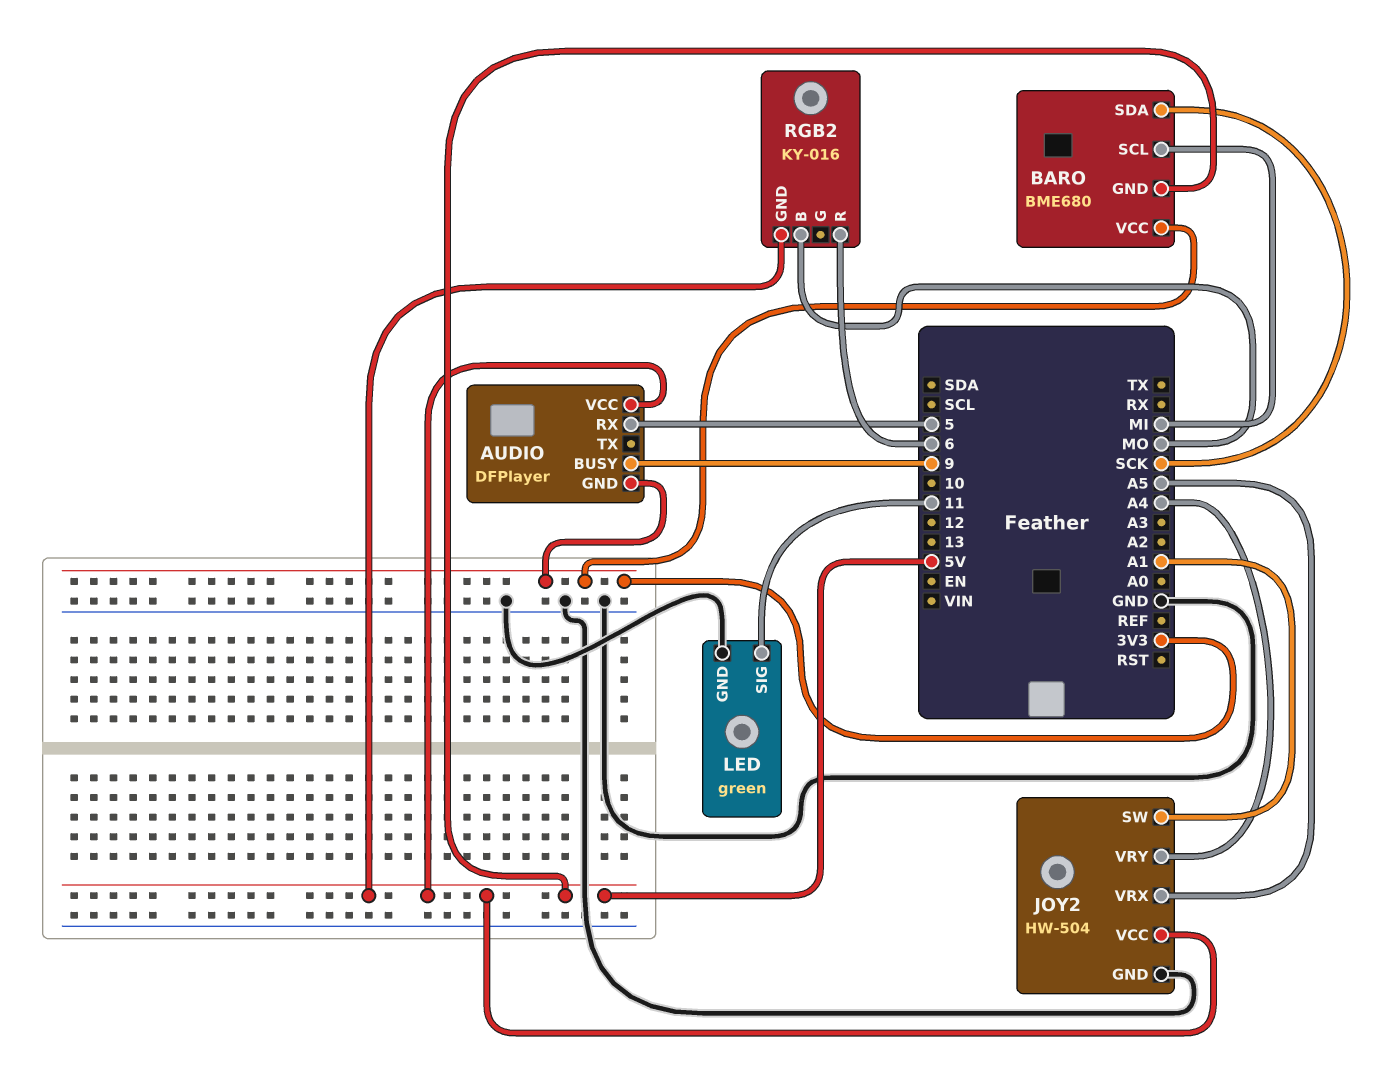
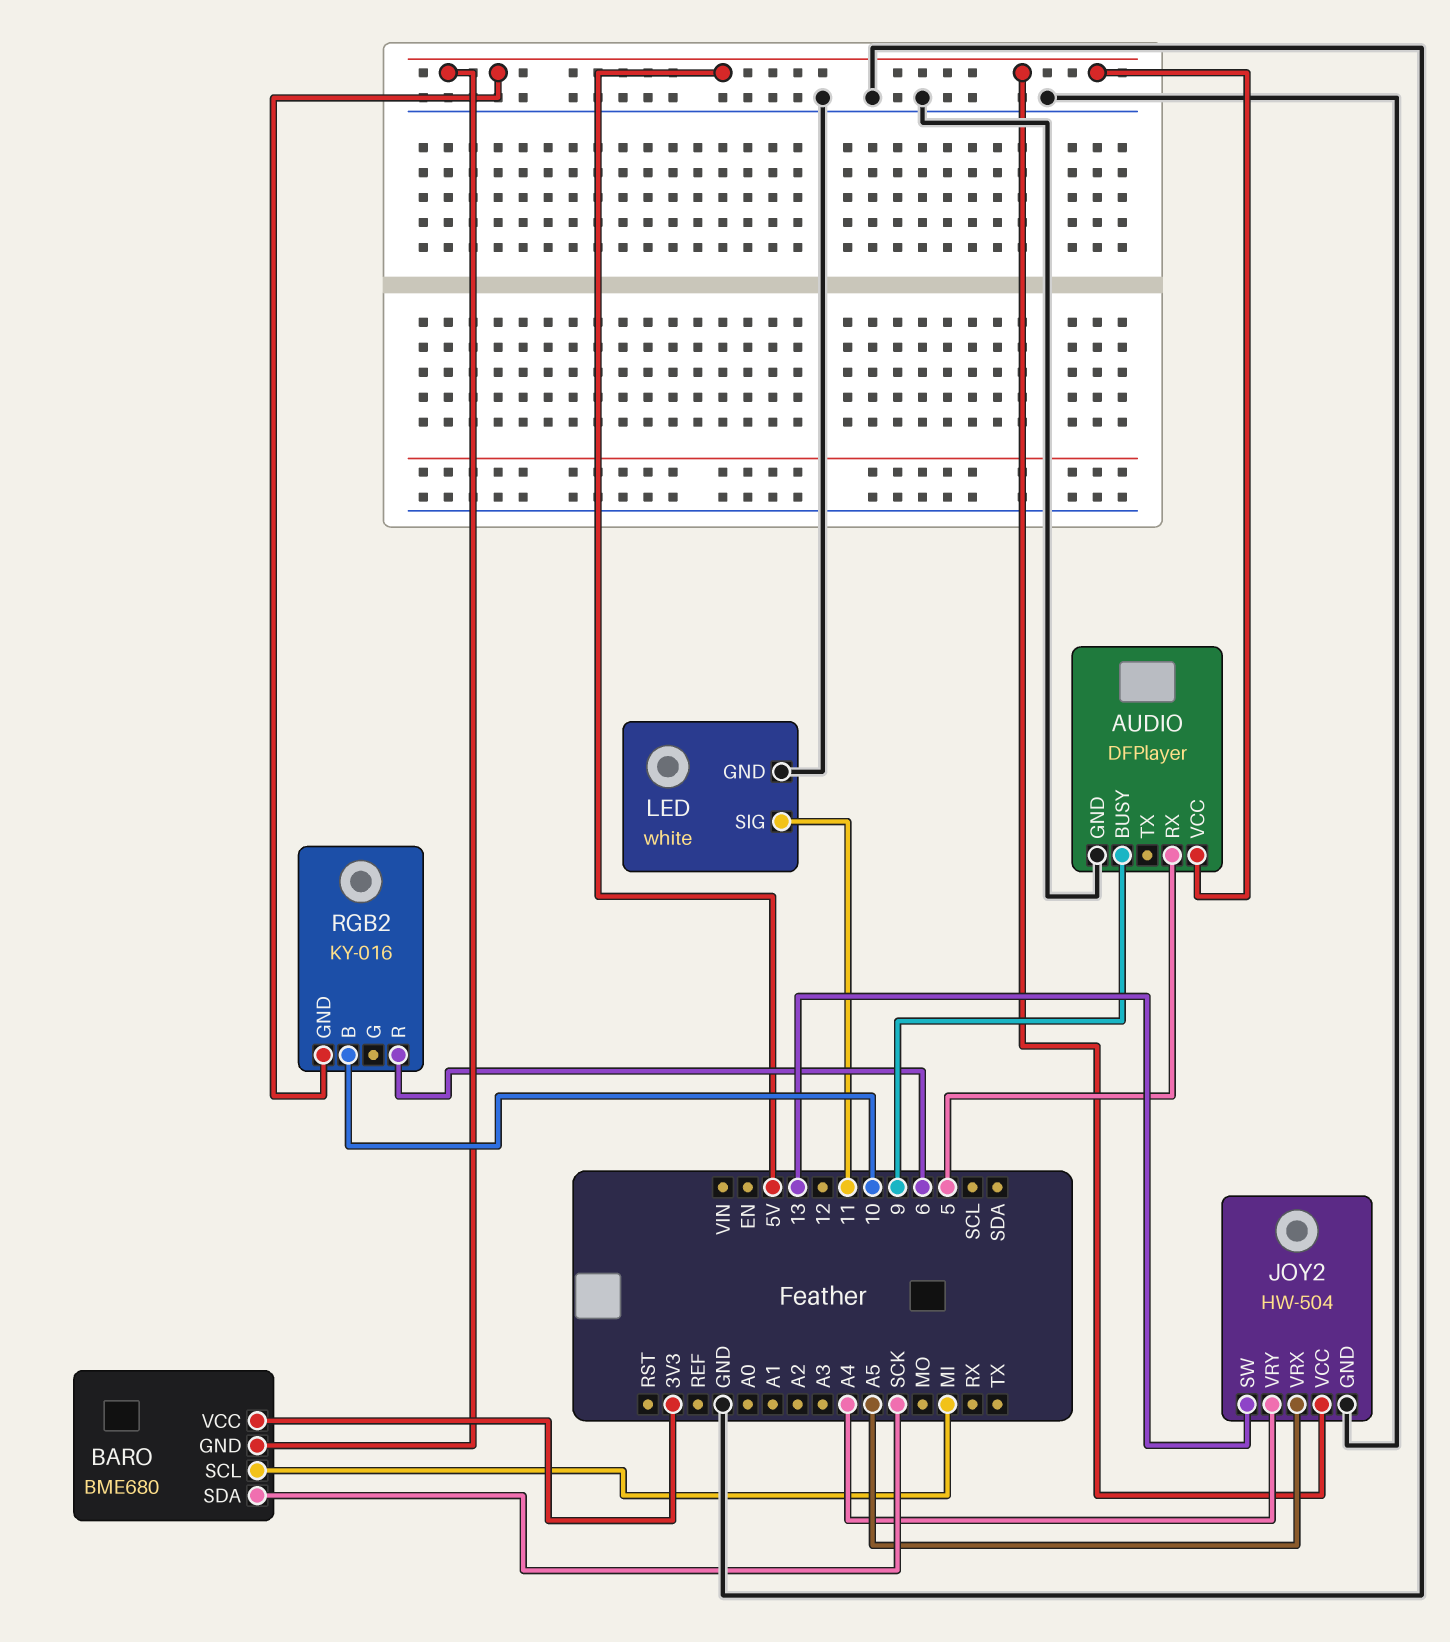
AUDIO pin GND: 3V3 -> GND
JOY2 pin SW: A1 -> 13
LED: green -> white
RGB2 pin B: MO -> 10

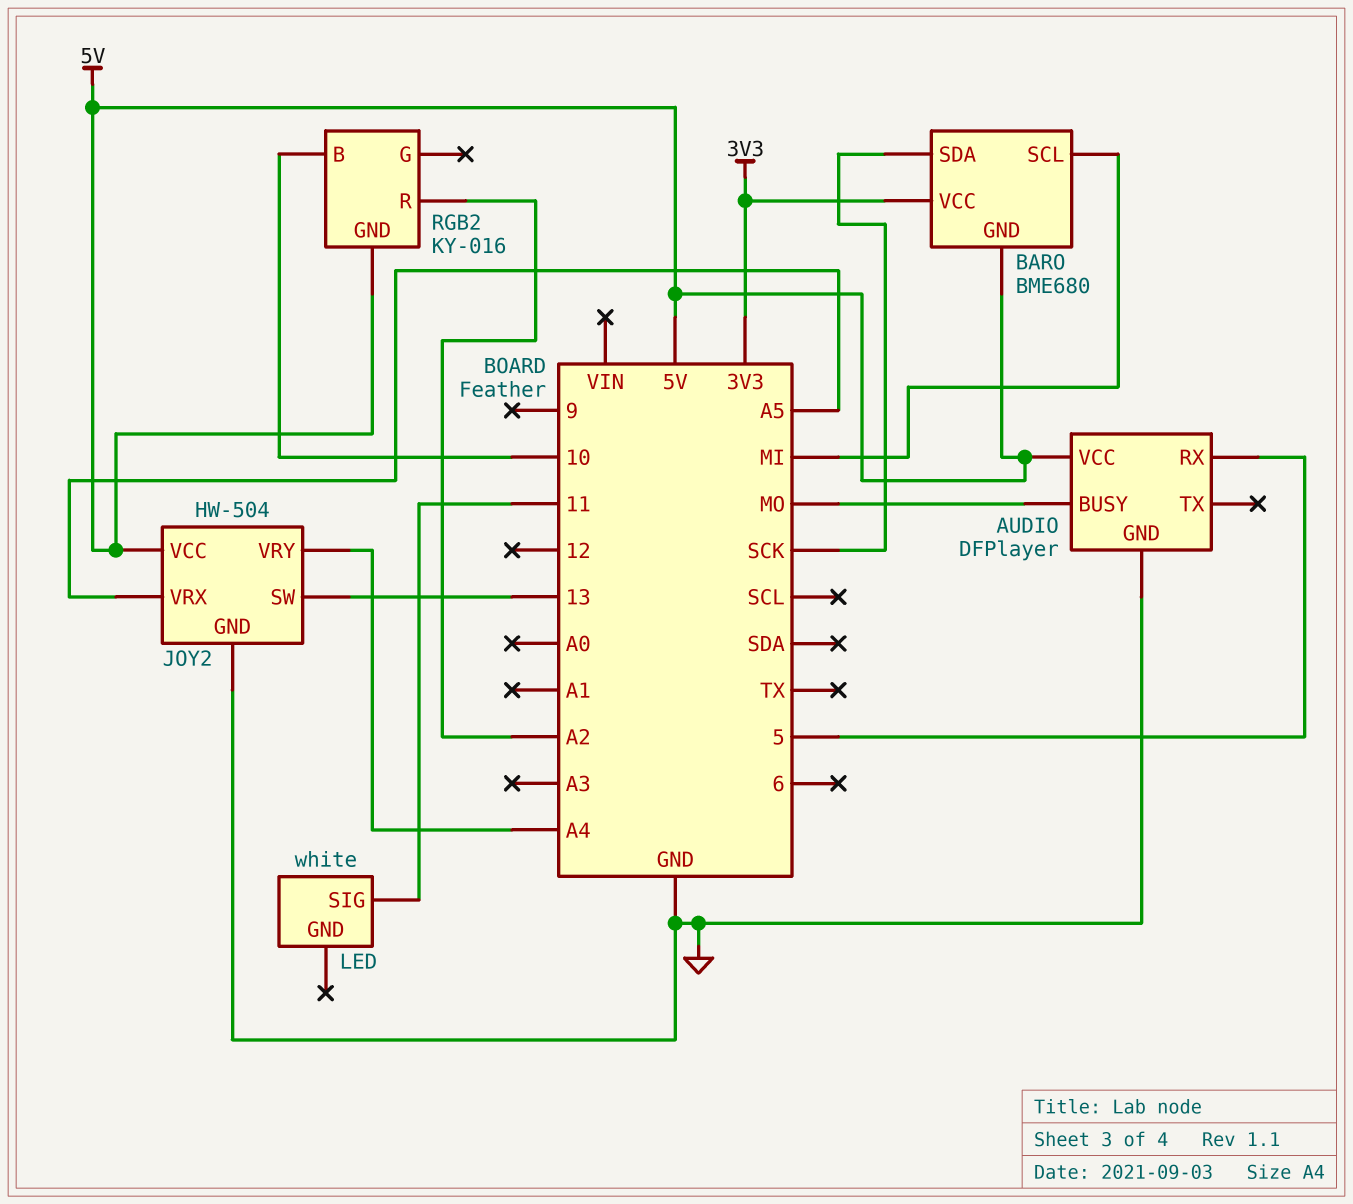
AUDIO pin BUSY: 9 -> MO
LED pin GND: GND -> none
RGB2 pin R: 6 -> A2

